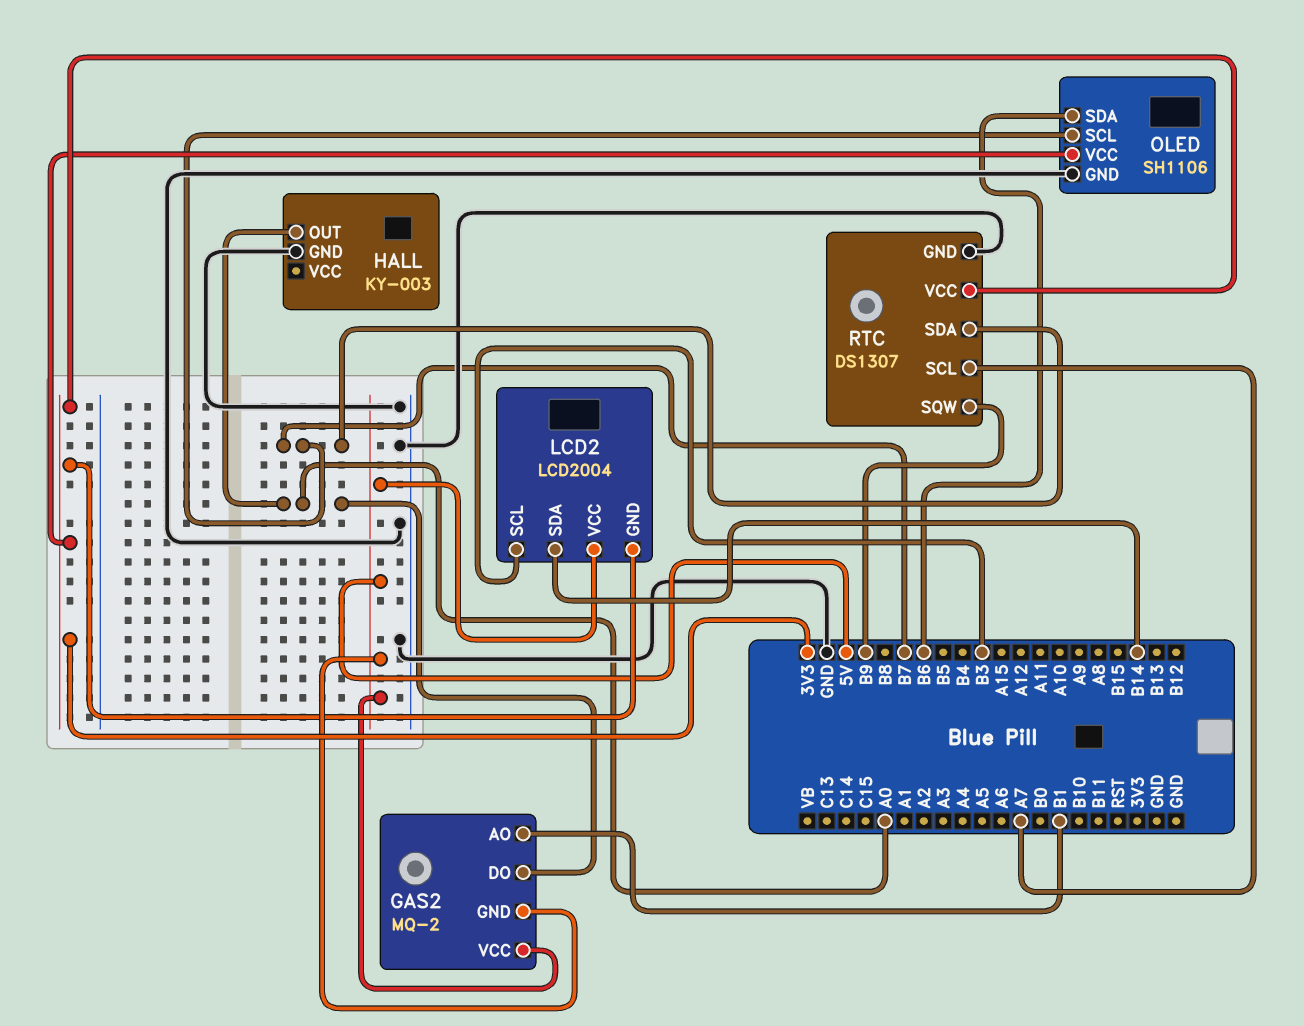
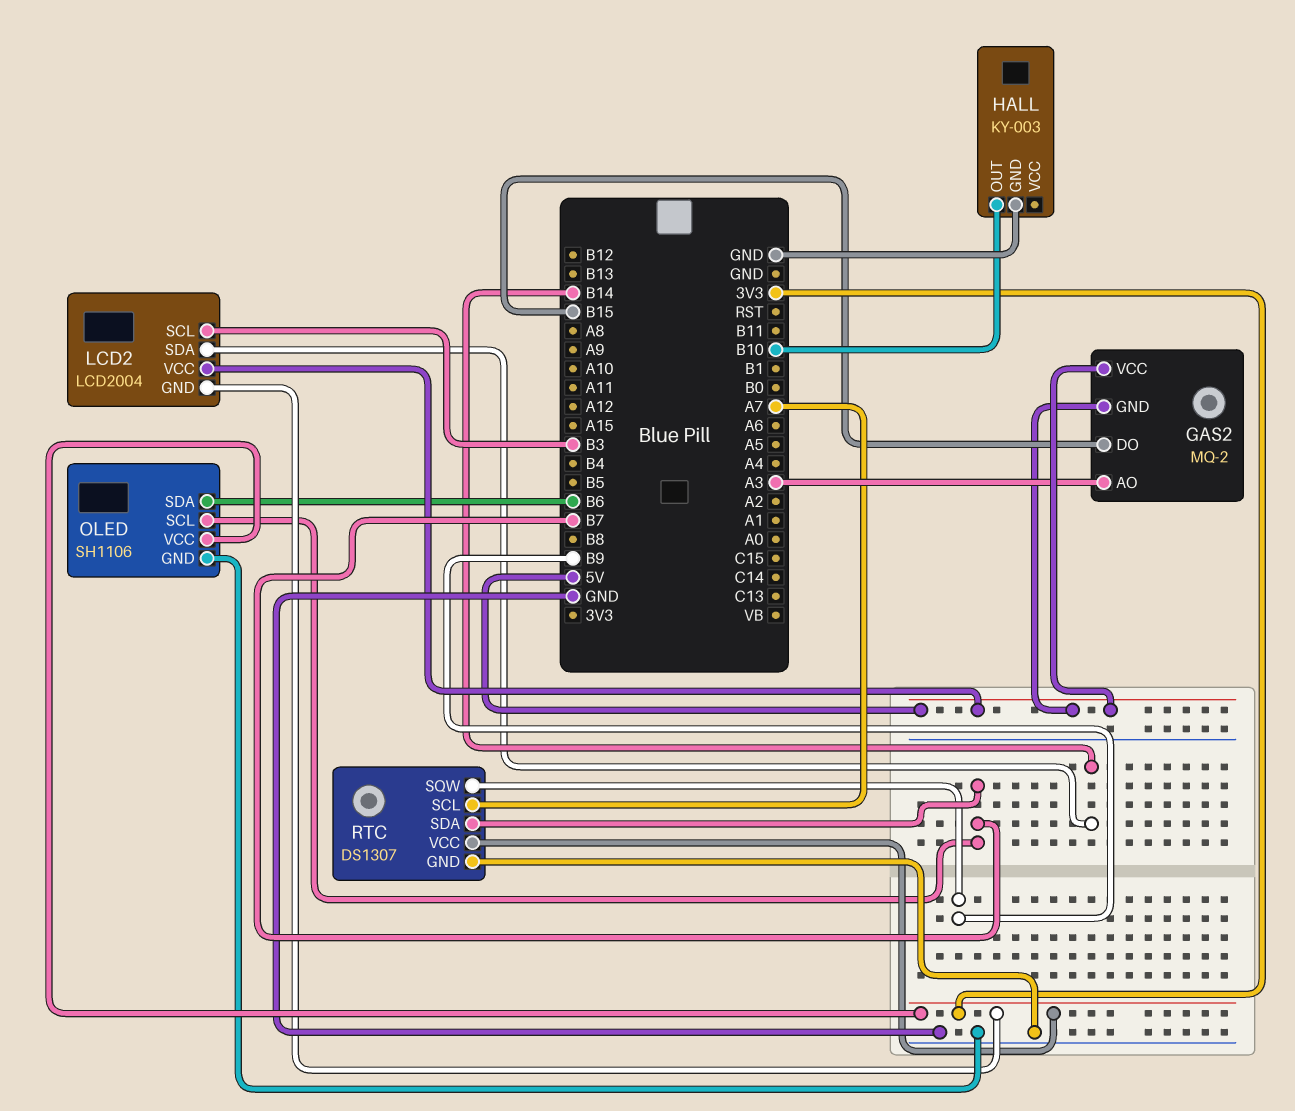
GAS2 pin AO: B1 -> A3
GAS2 pin DO: A0 -> B15
HALL pin OUT: A0 -> B10

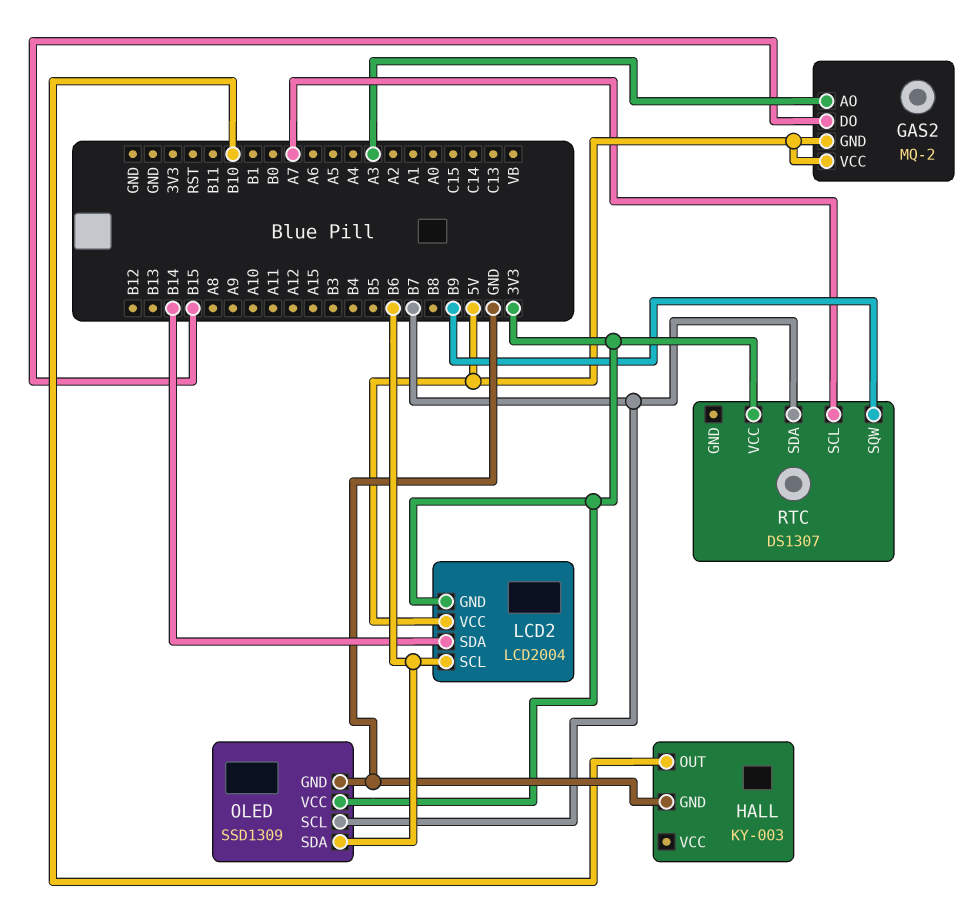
LCD2 pin SCL: B3 -> B6
OLED: SH1106 -> SSD1309
RTC pin GND: GND -> none

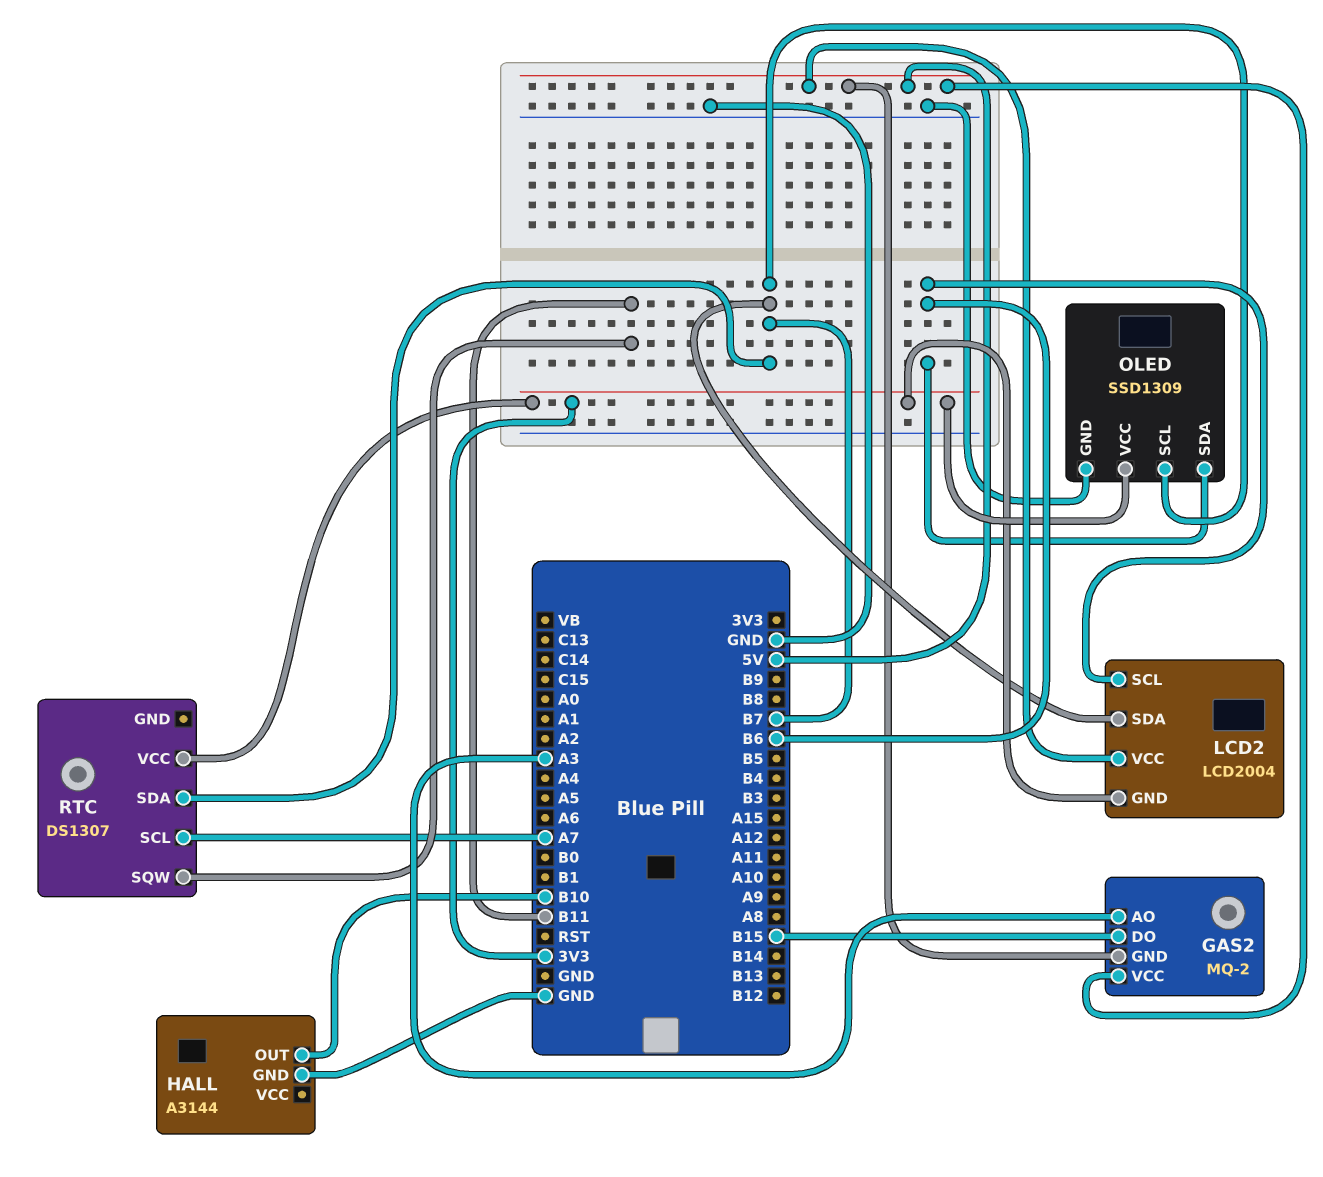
HALL: KY-003 -> A3144
LCD2 pin SDA: B14 -> B7
RTC pin SQW: B9 -> B11

